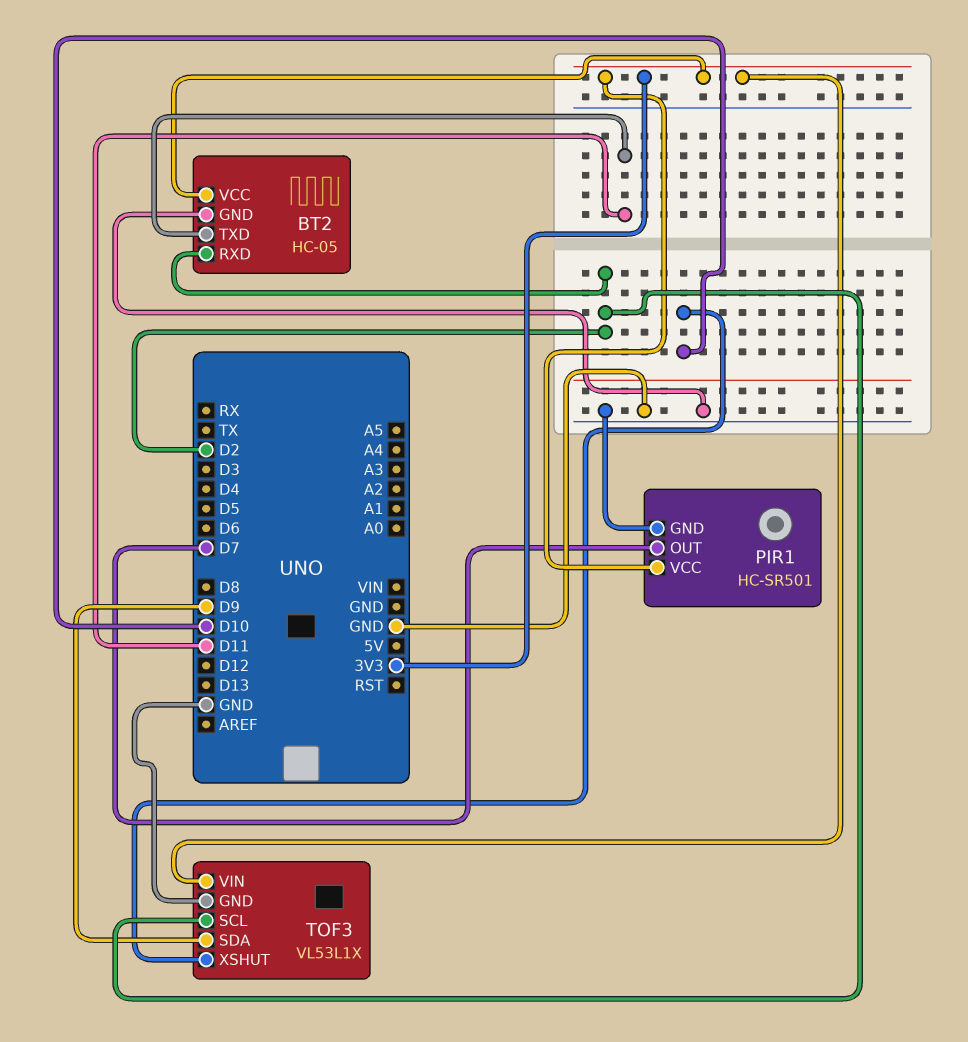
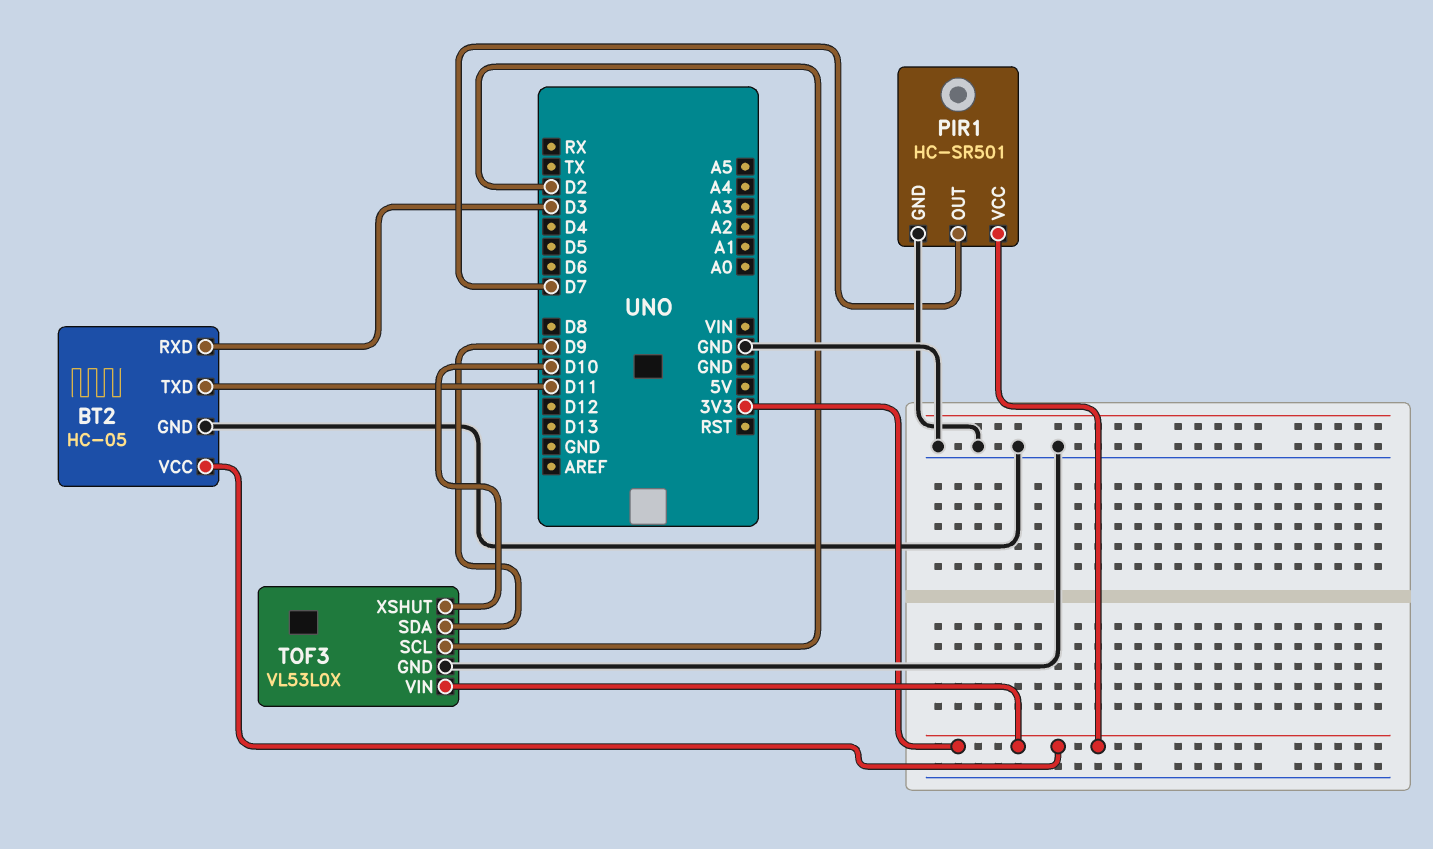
BT2 pin RXD: D2 -> D3
TOF3: VL53L1X -> VL53L0X

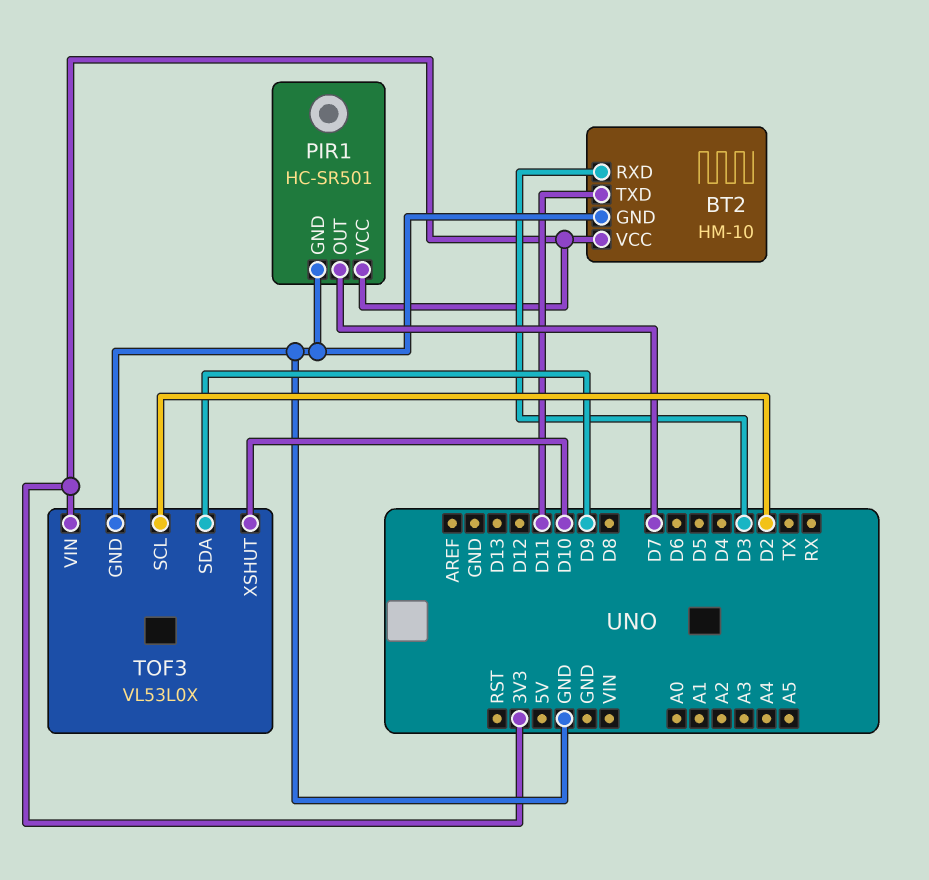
BT2: HC-05 -> HM-10

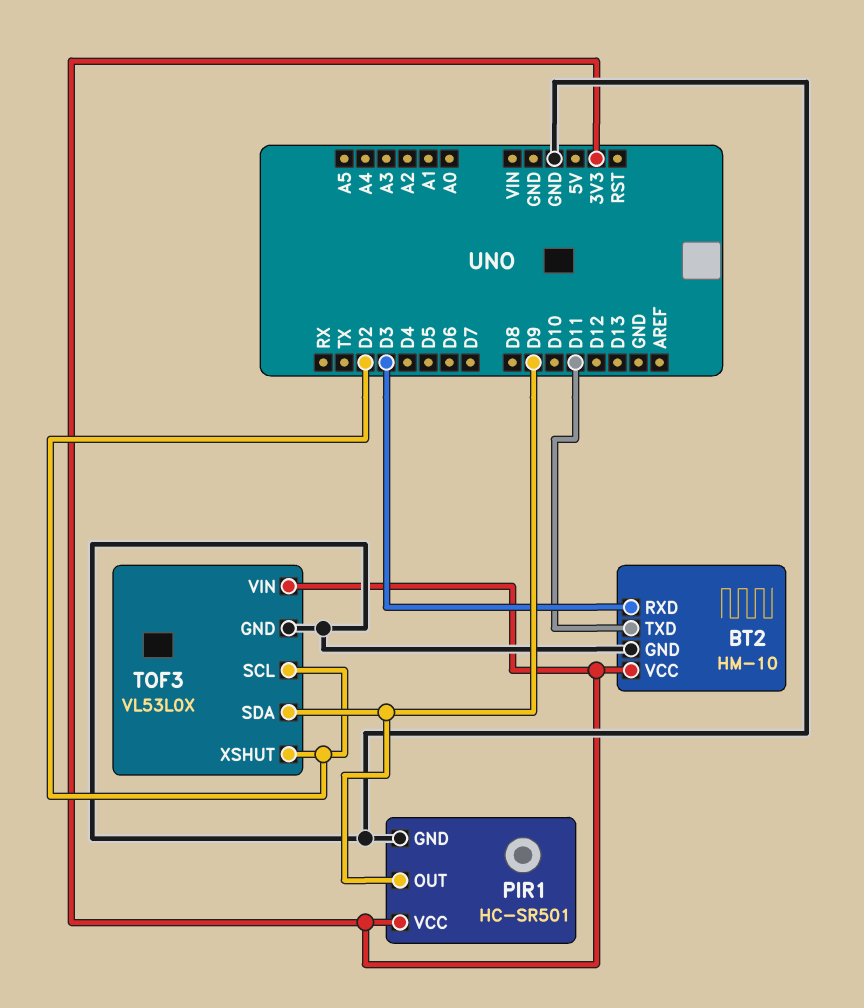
PIR1 pin OUT: D7 -> D9
TOF3 pin XSHUT: D10 -> D2

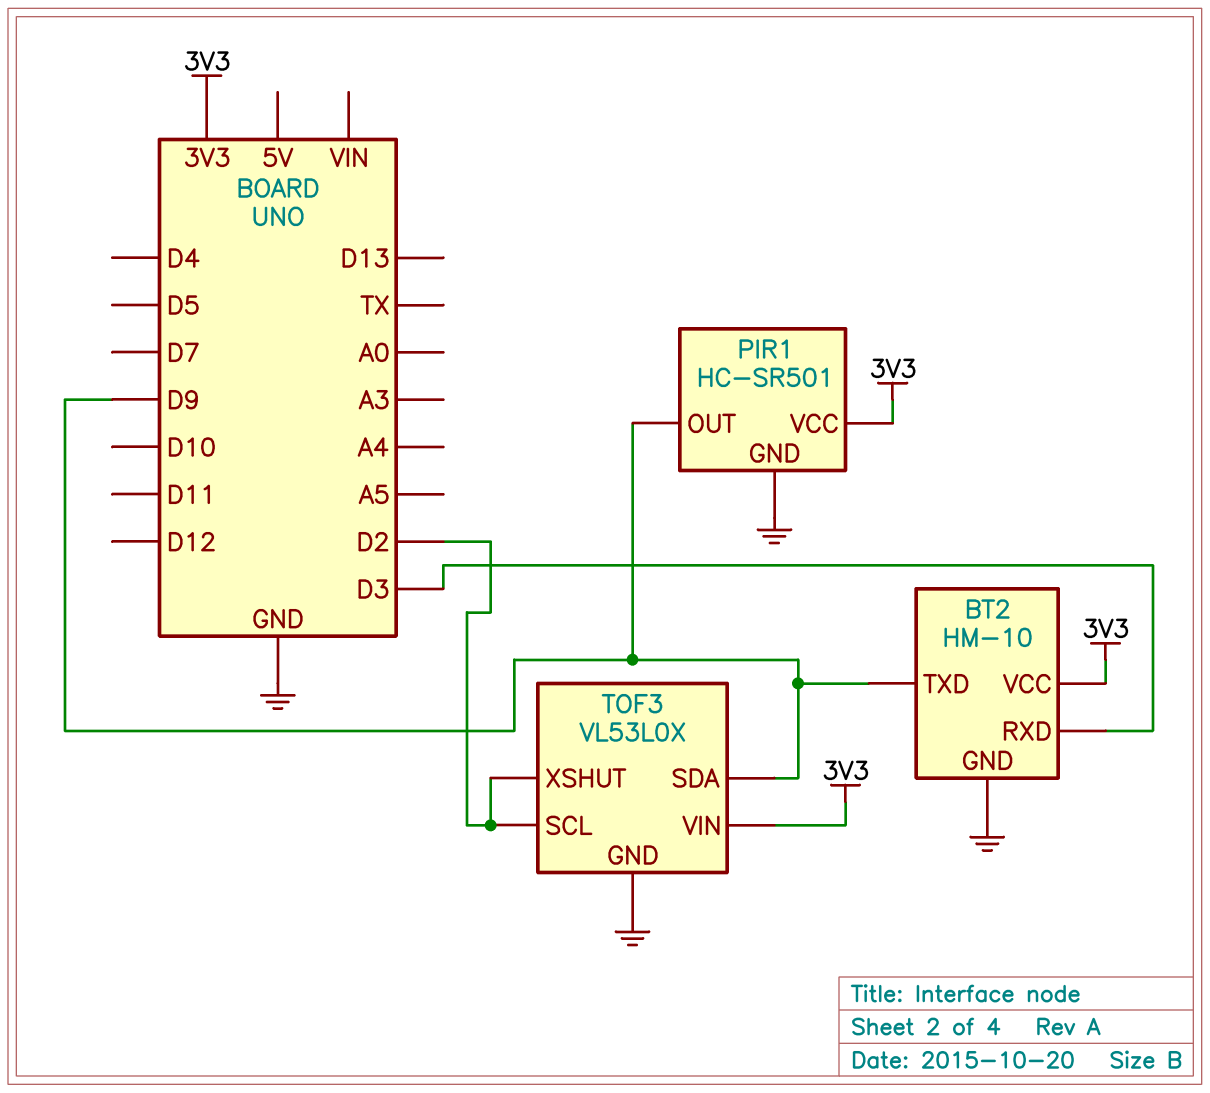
BT2 pin TXD: D11 -> D9

